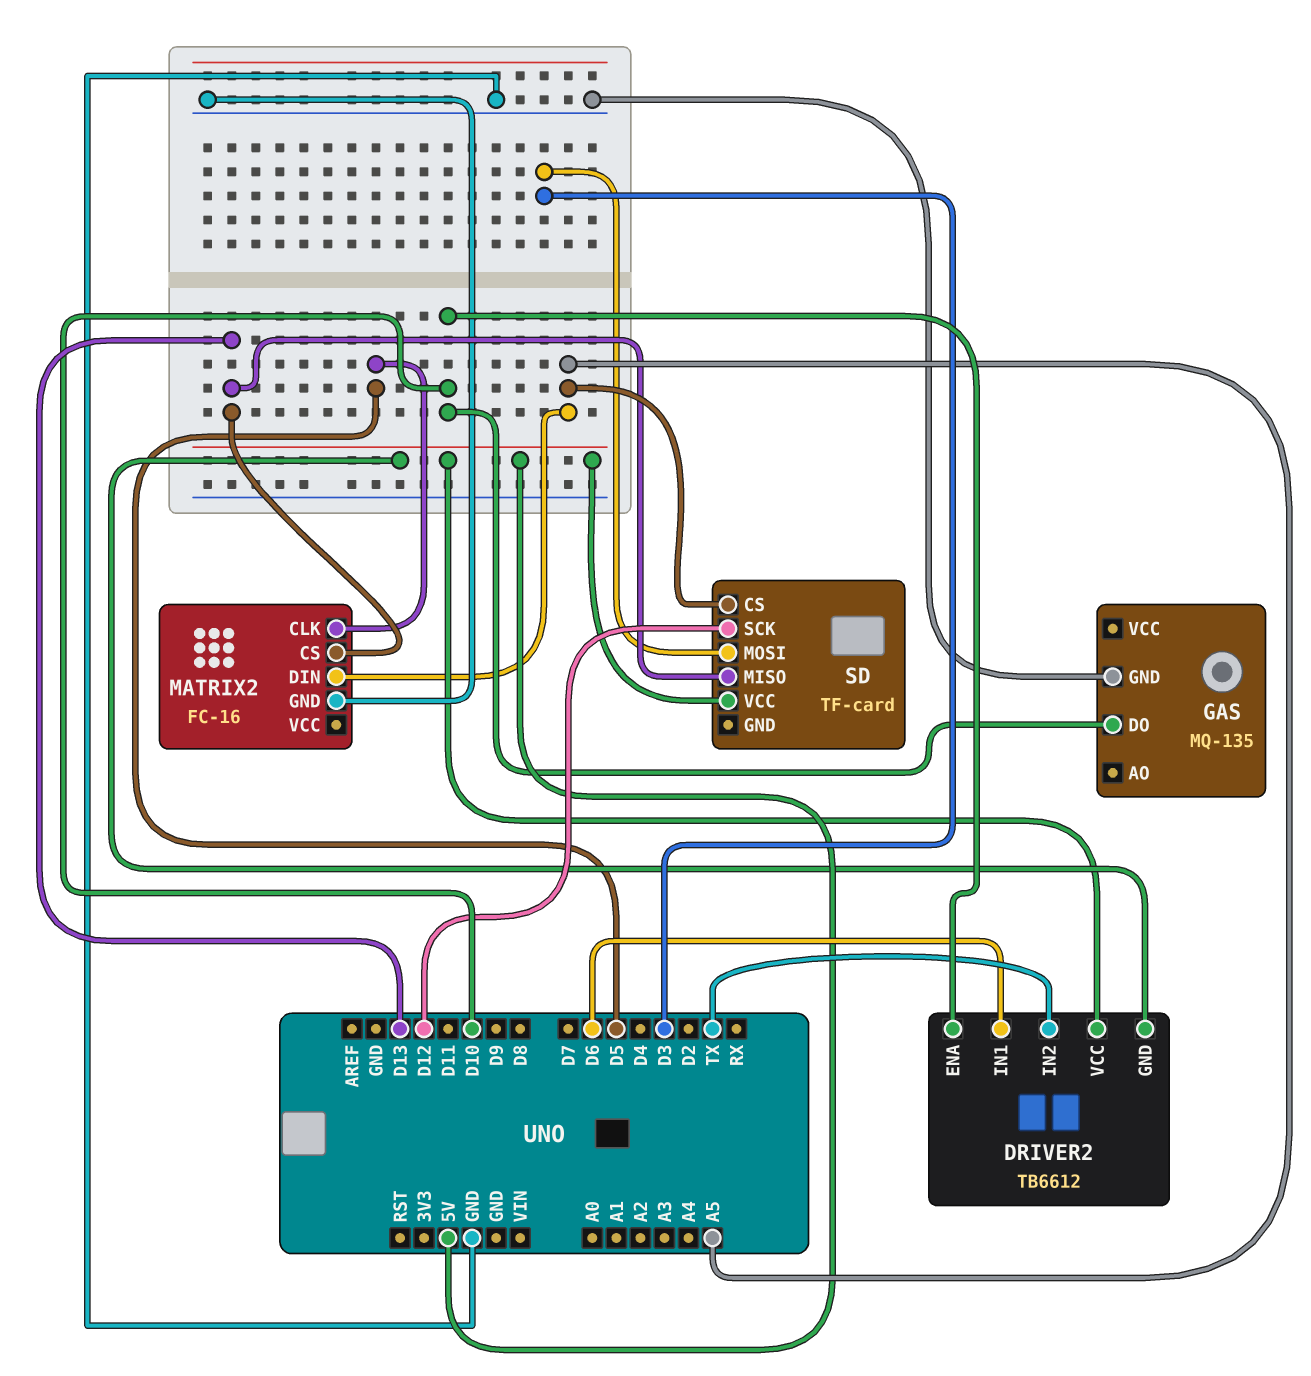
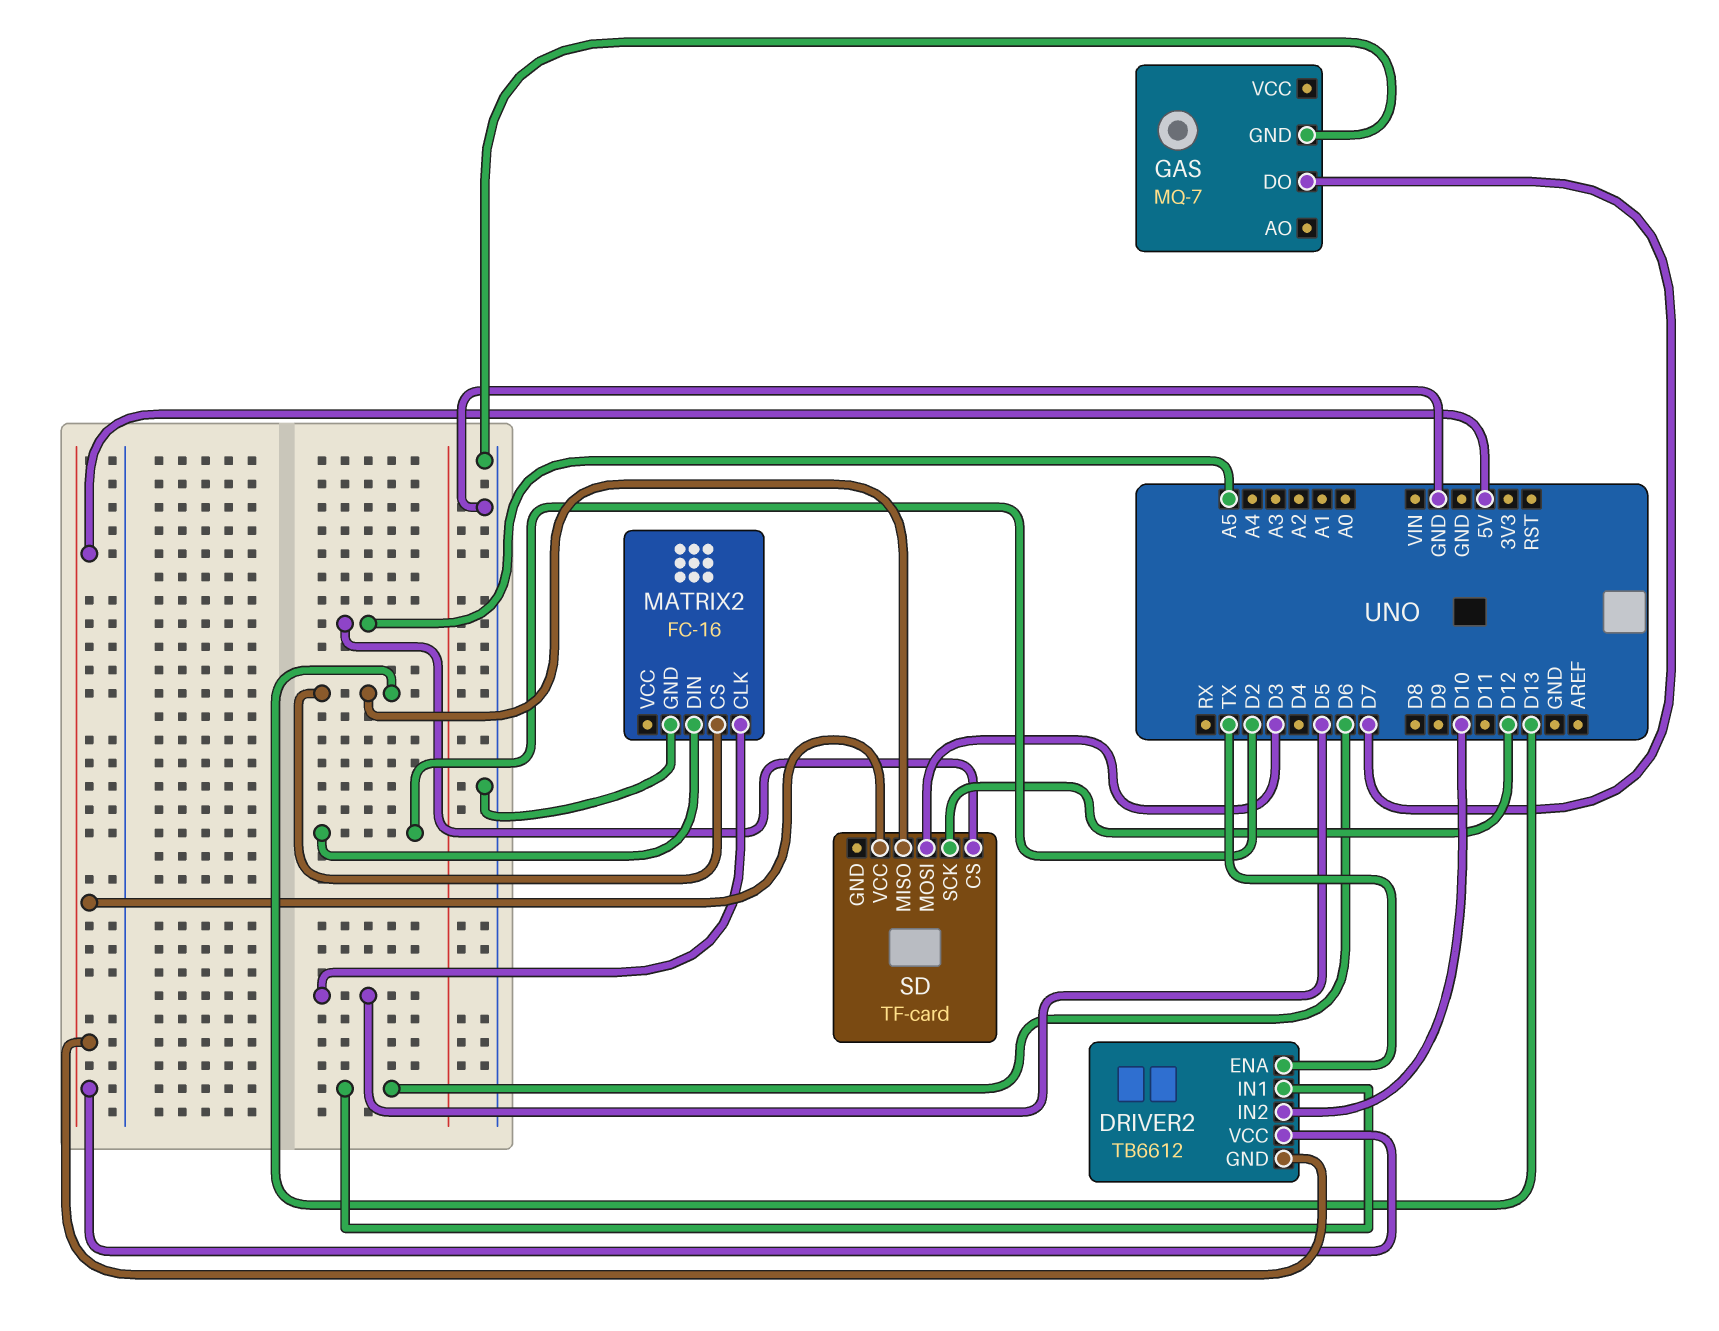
DRIVER2 pin ENA: D10 -> TX
DRIVER2 pin IN2: TX -> D10
GAS: MQ-135 -> MQ-7
GAS pin DO: D10 -> D7
MATRIX2 pin DIN: A5 -> D2

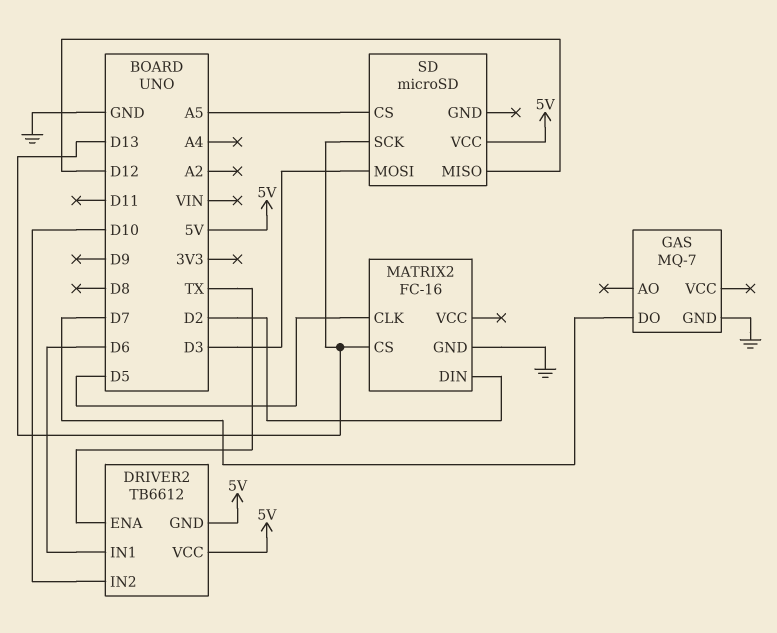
SD: TF-card -> microSD
SD pin MISO: D13 -> D12
SD pin SCK: D12 -> D13

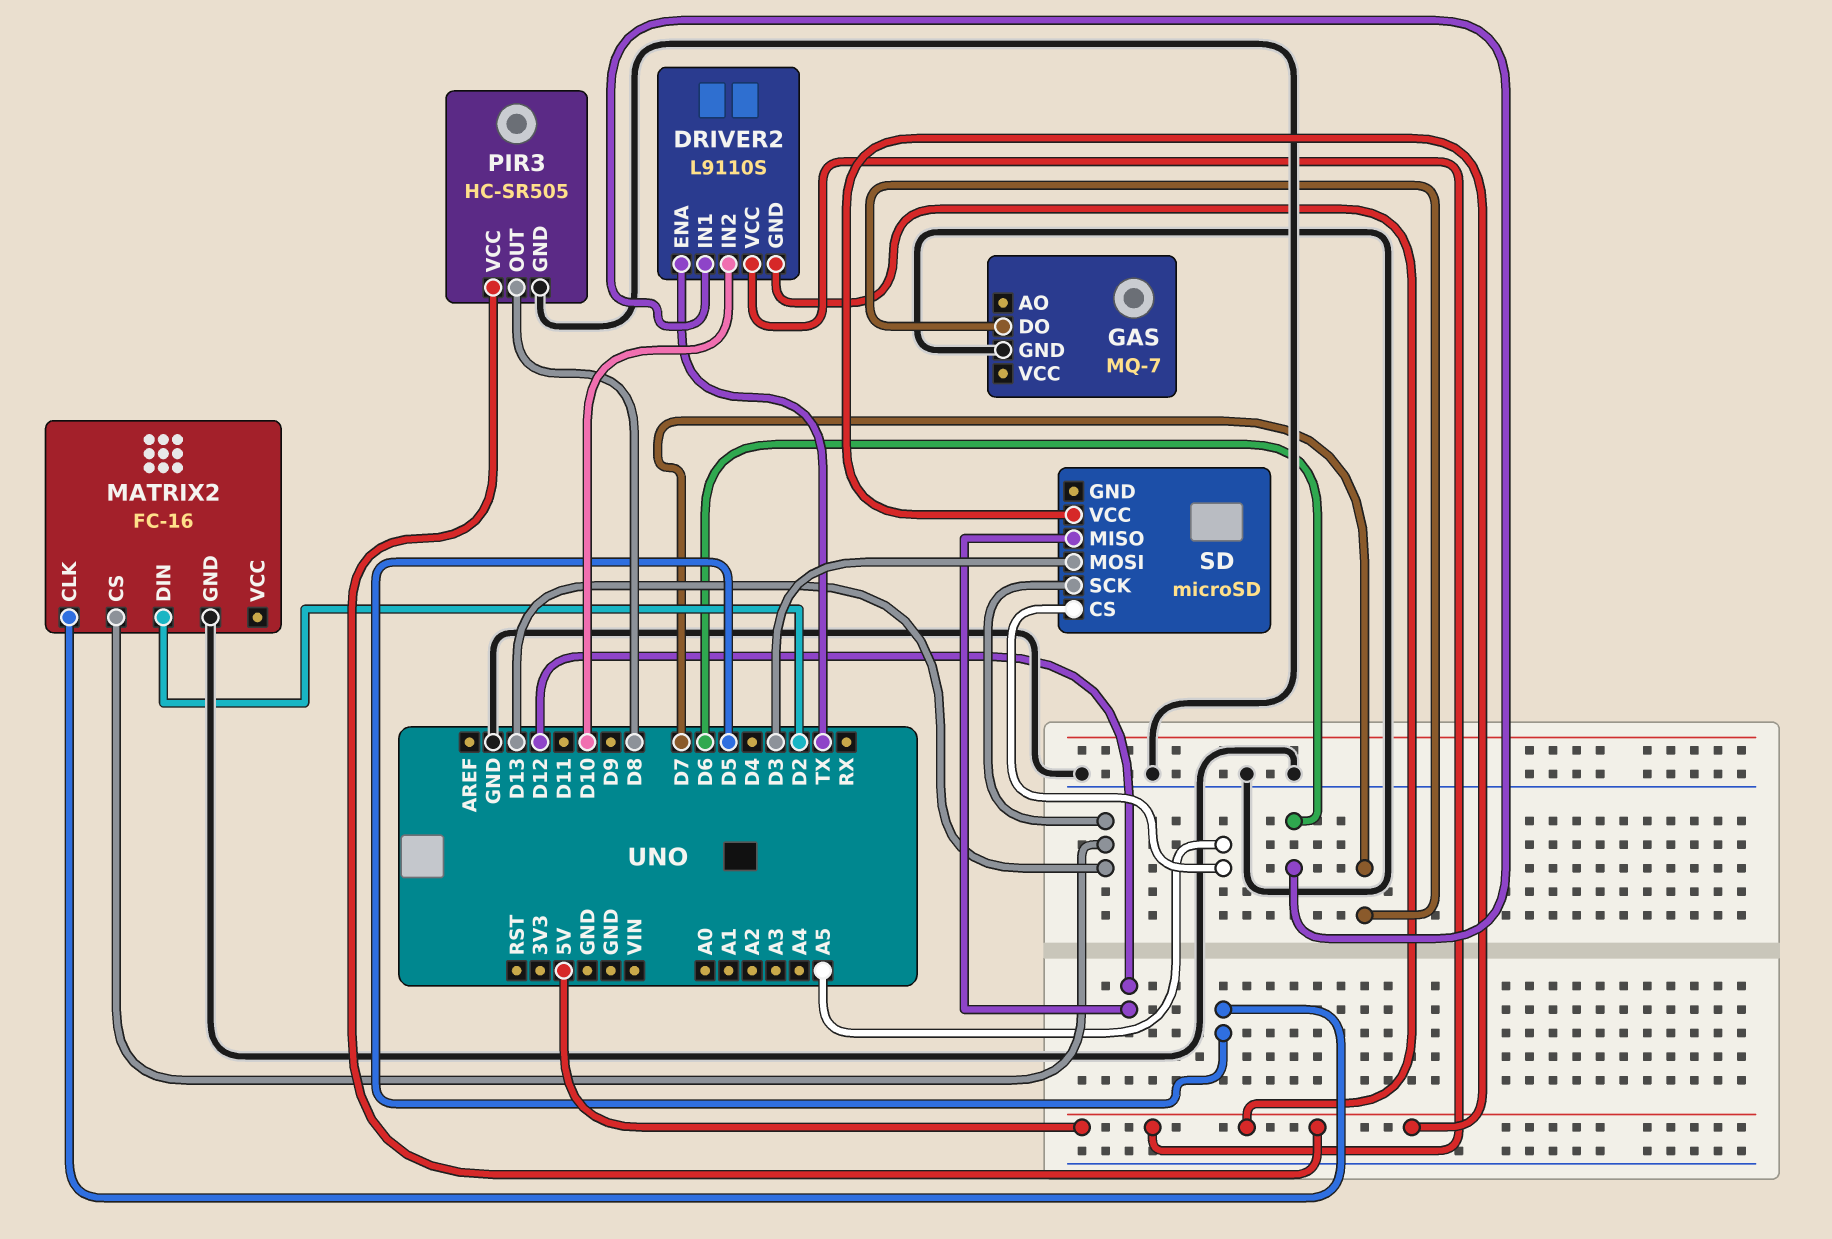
DRIVER2: TB6612 -> L9110S
PIR3: none -> HC-SR505
PIR3 pin GND: none -> GND
PIR3 pin OUT: none -> D8
PIR3 pin VCC: none -> 5V

